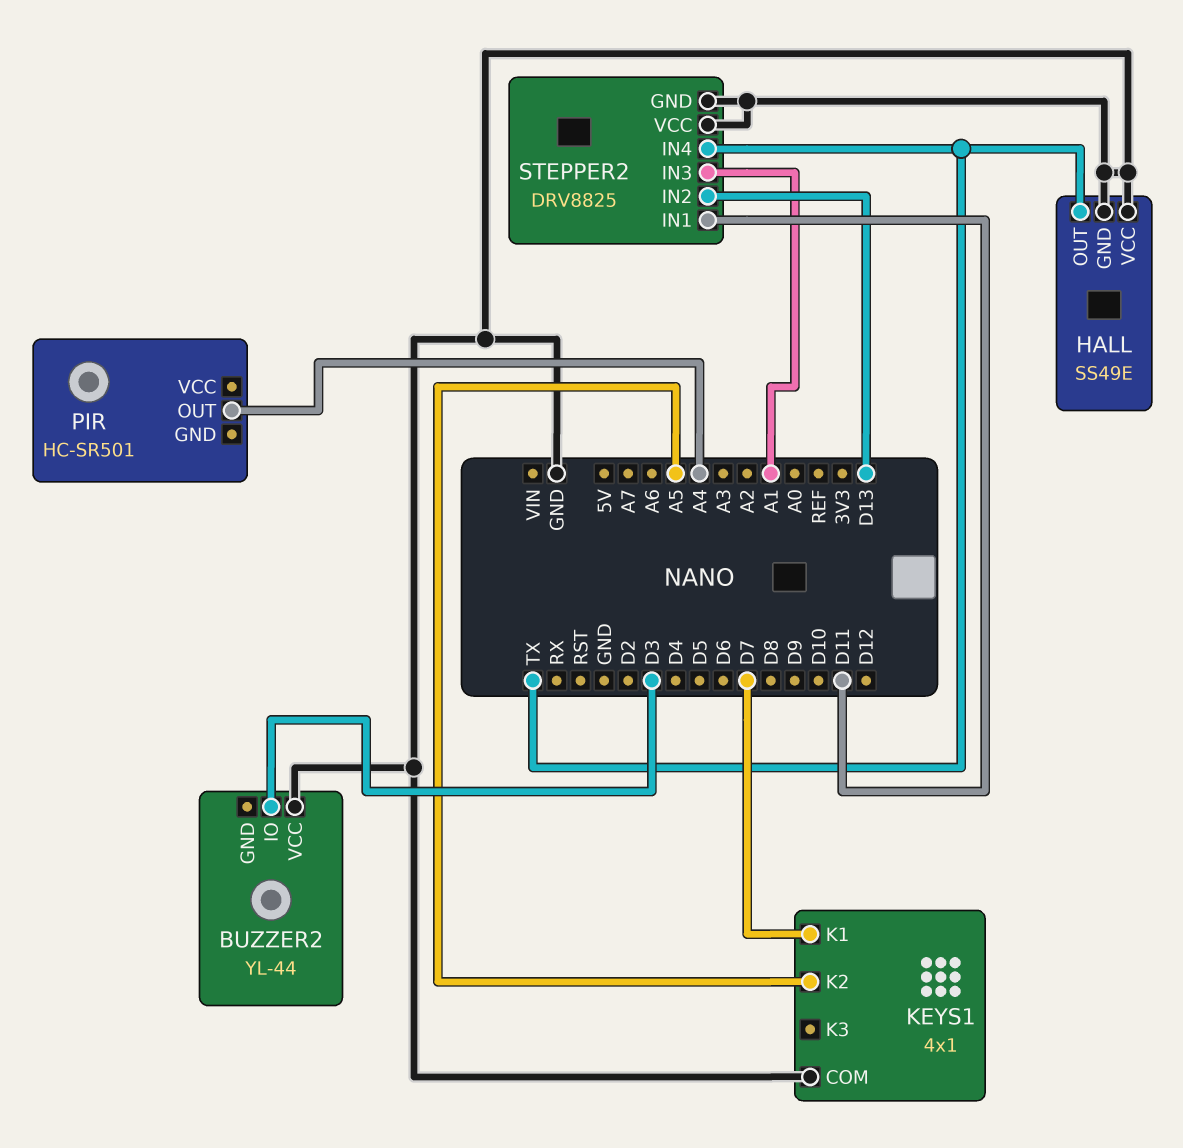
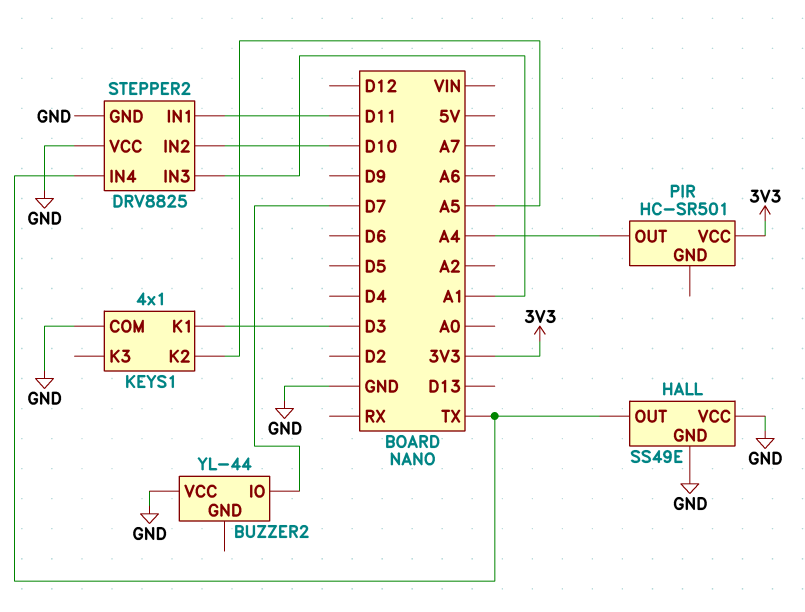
BUZZER2 pin IO: D3 -> D7
KEYS1 pin K1: D7 -> D3
PIR pin VCC: none -> 3V3
STEPPER2 pin IN2: D13 -> D10

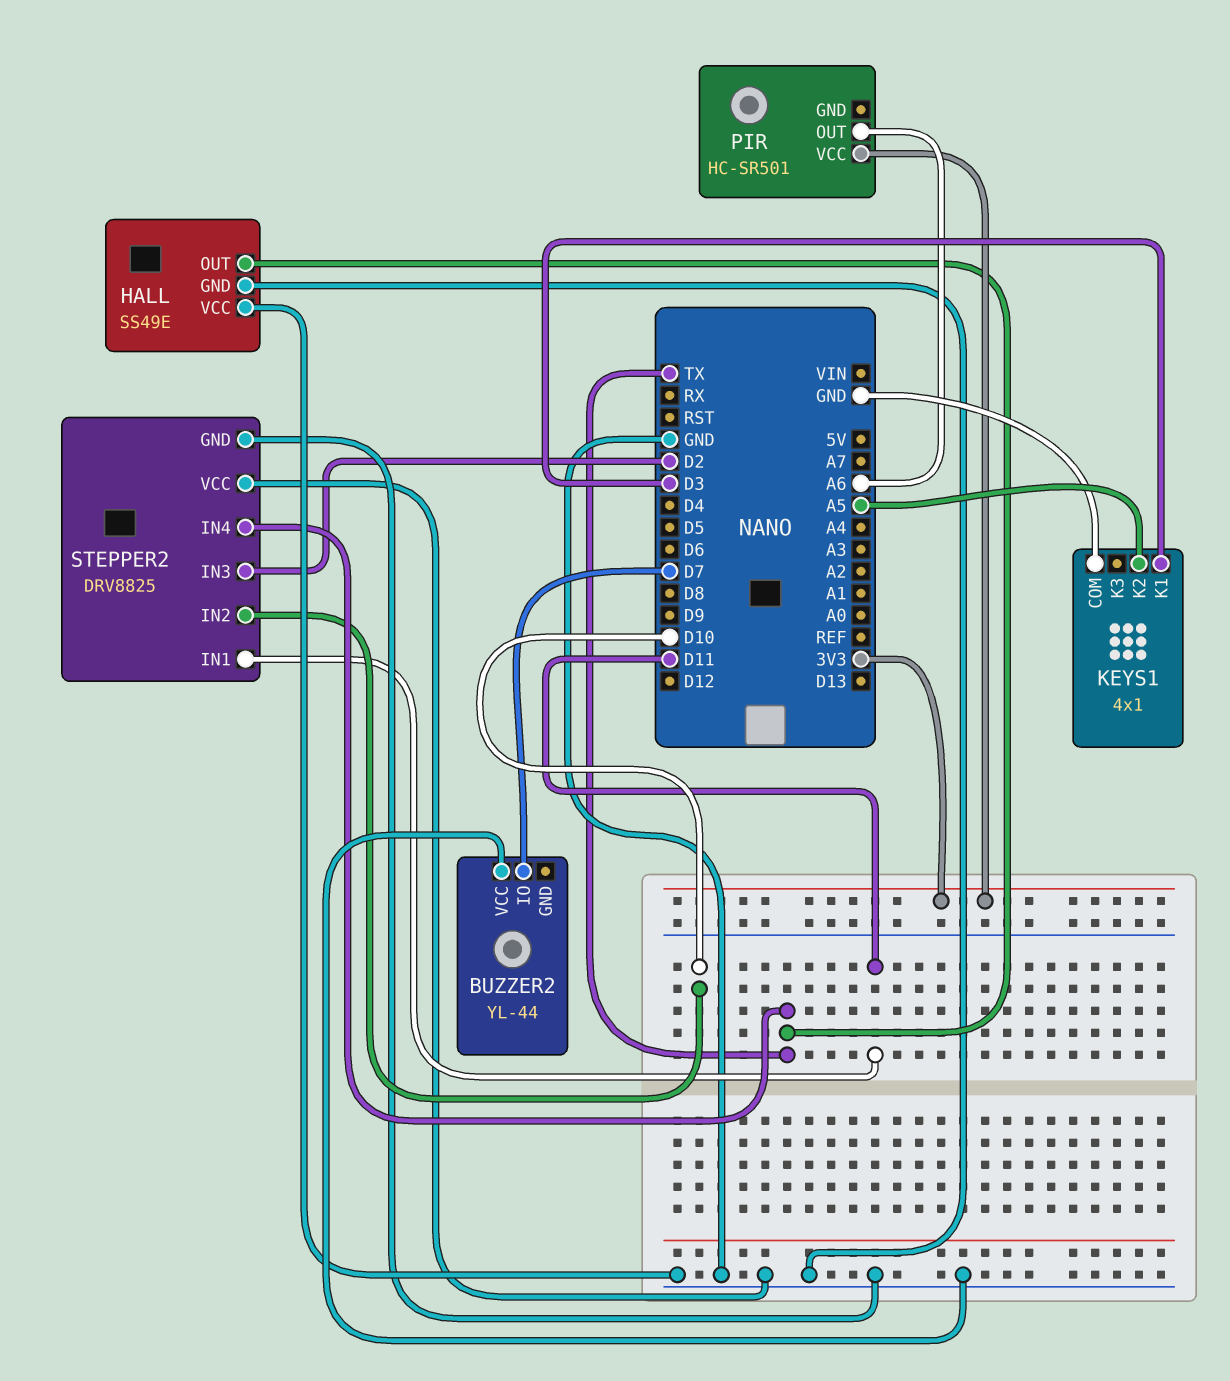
PIR pin OUT: A4 -> A6
STEPPER2 pin IN3: A1 -> D2

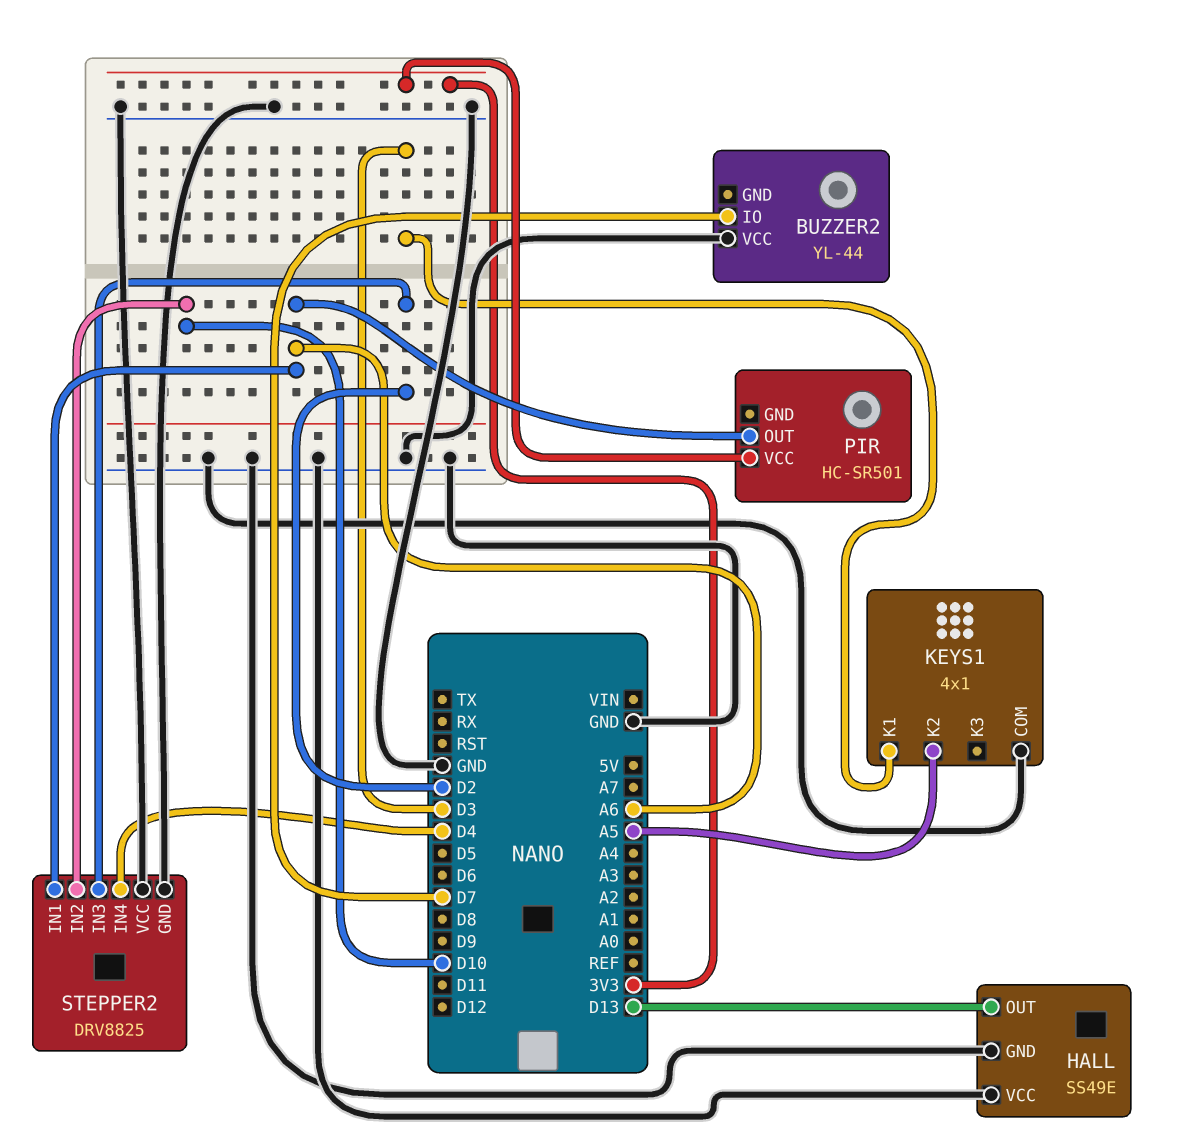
HALL pin OUT: TX -> D13
STEPPER2 pin IN1: D11 -> A6
STEPPER2 pin IN4: TX -> D4

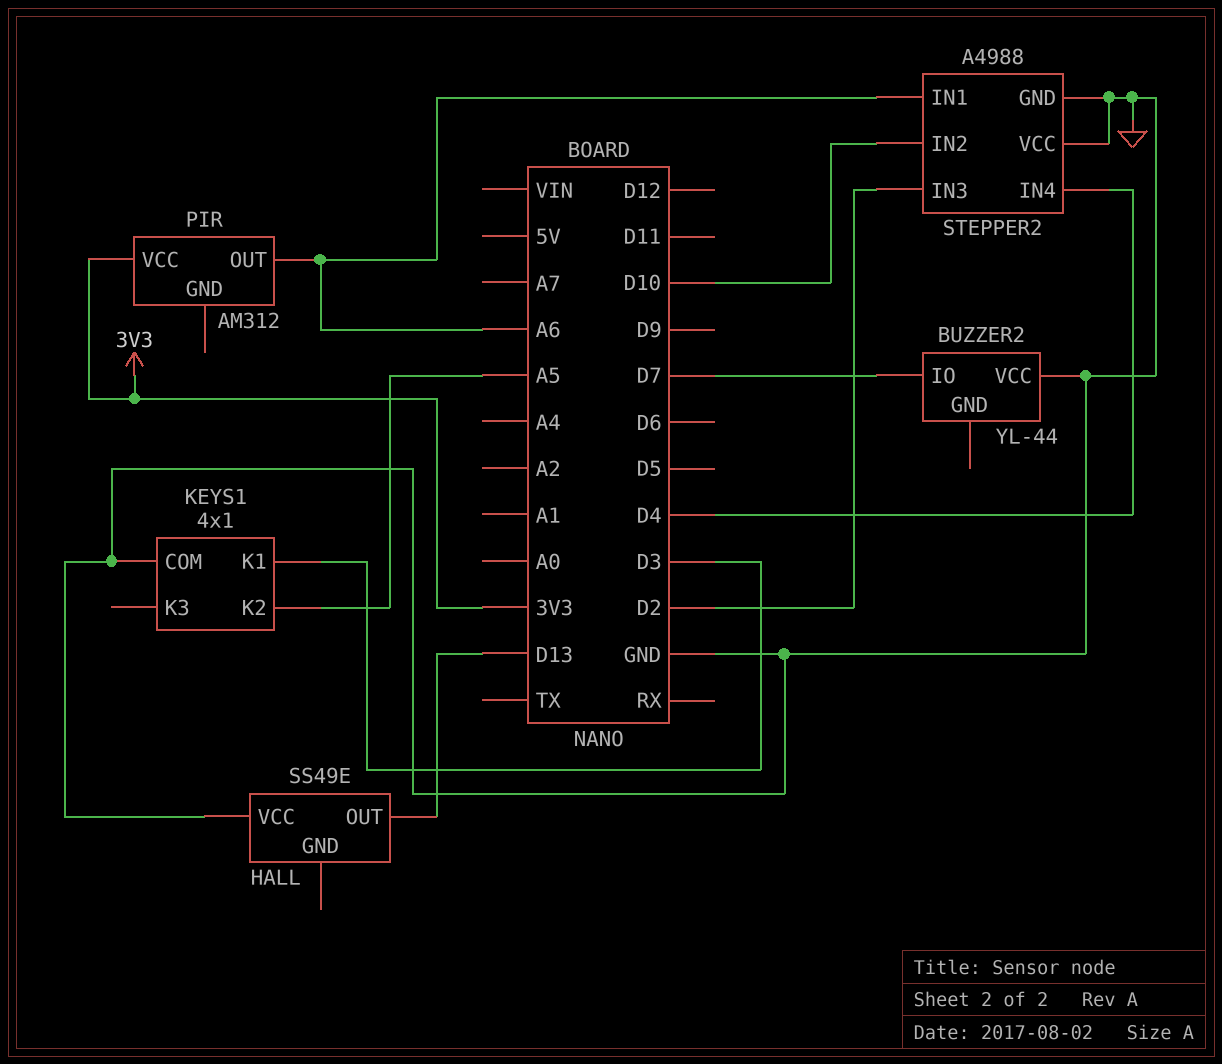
HALL pin GND: GND -> none
PIR: HC-SR501 -> AM312
STEPPER2: DRV8825 -> A4988

